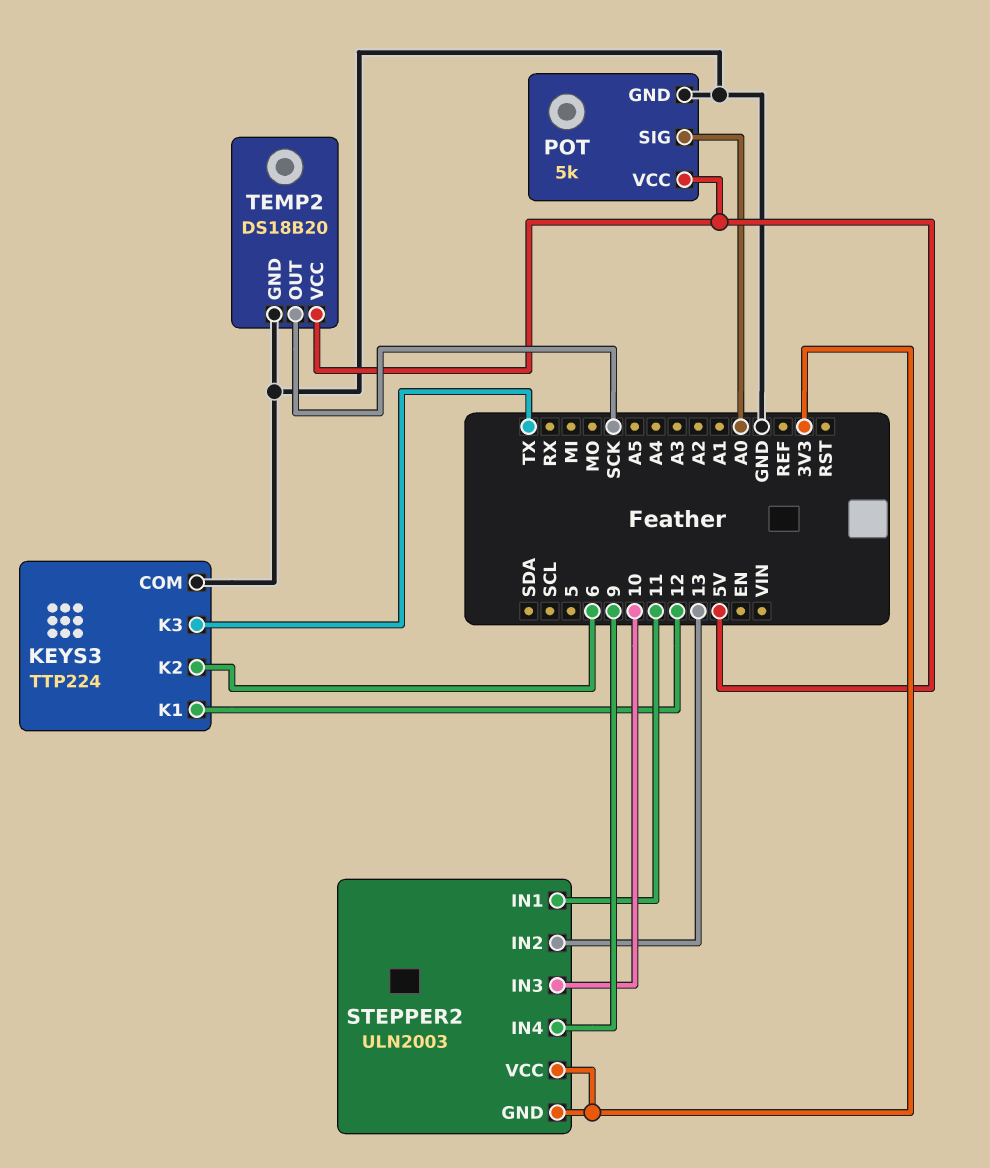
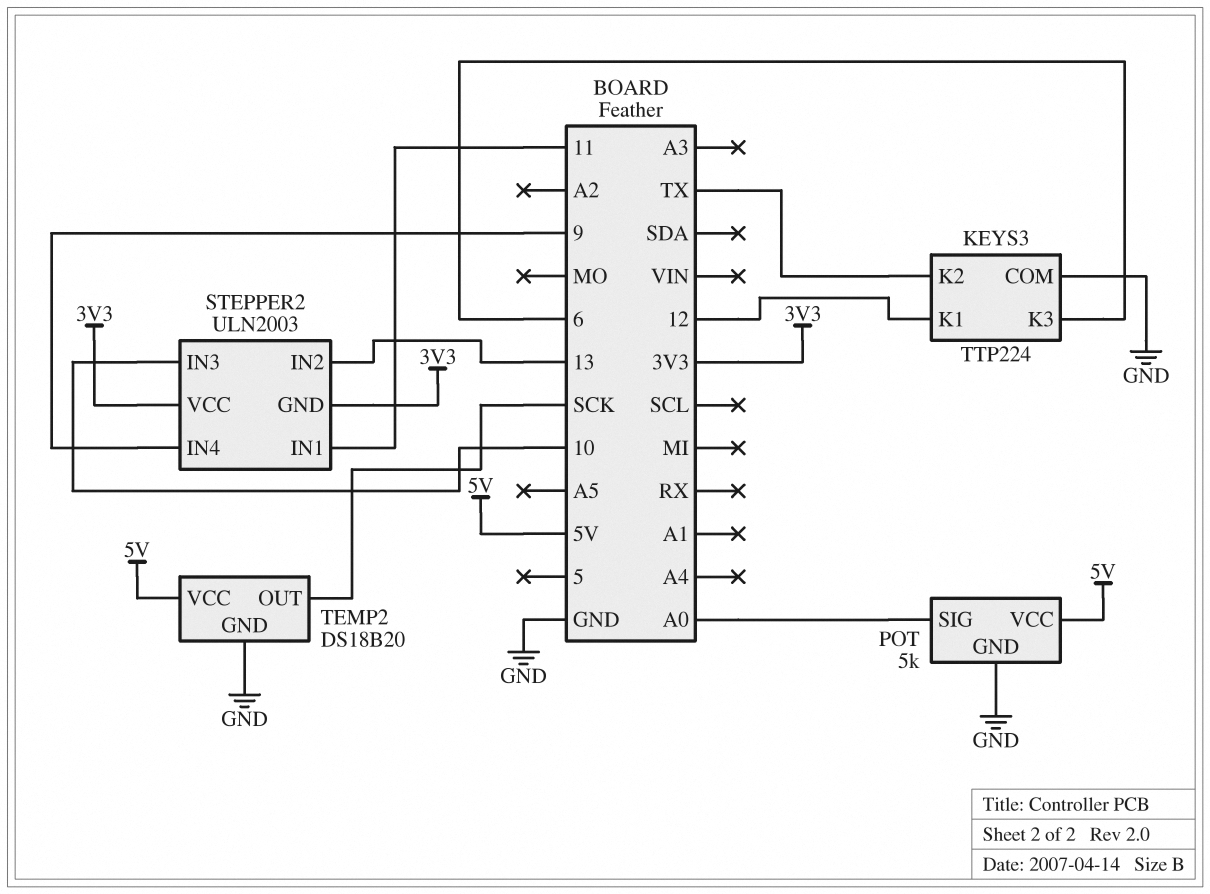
KEYS3 pin K2: 6 -> TX
KEYS3 pin K3: TX -> 6

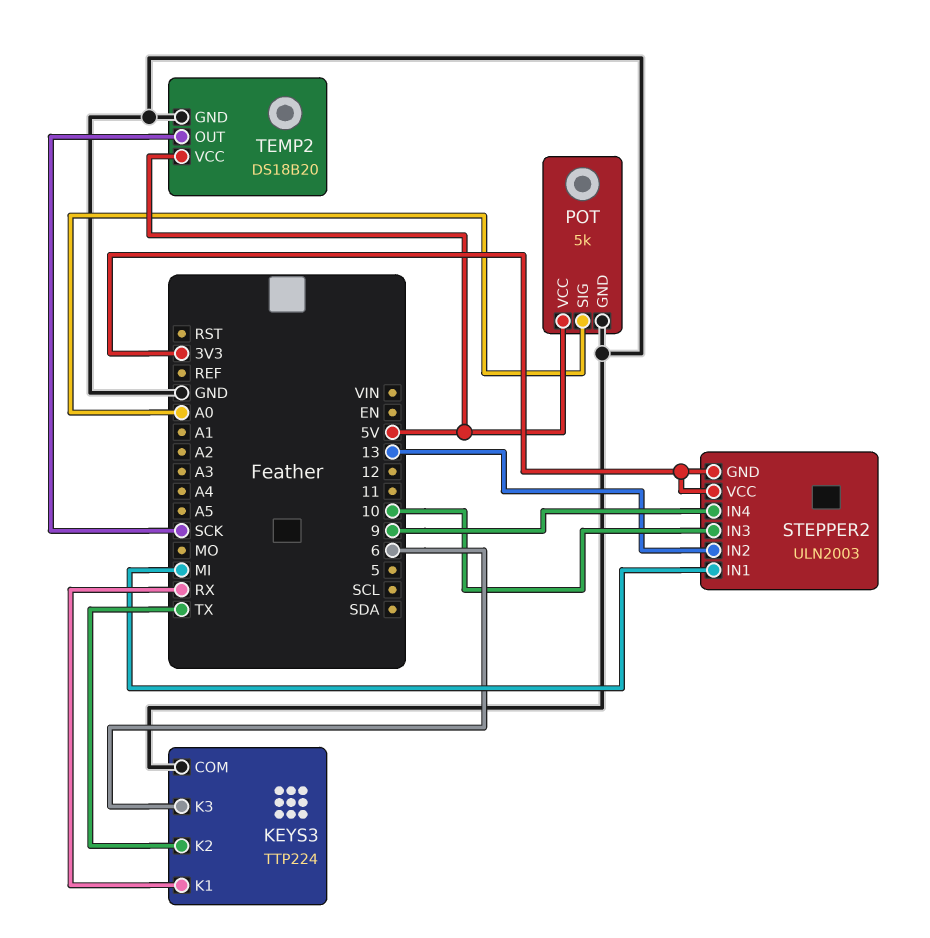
KEYS3 pin K1: 12 -> RX
STEPPER2 pin IN1: 11 -> MI

